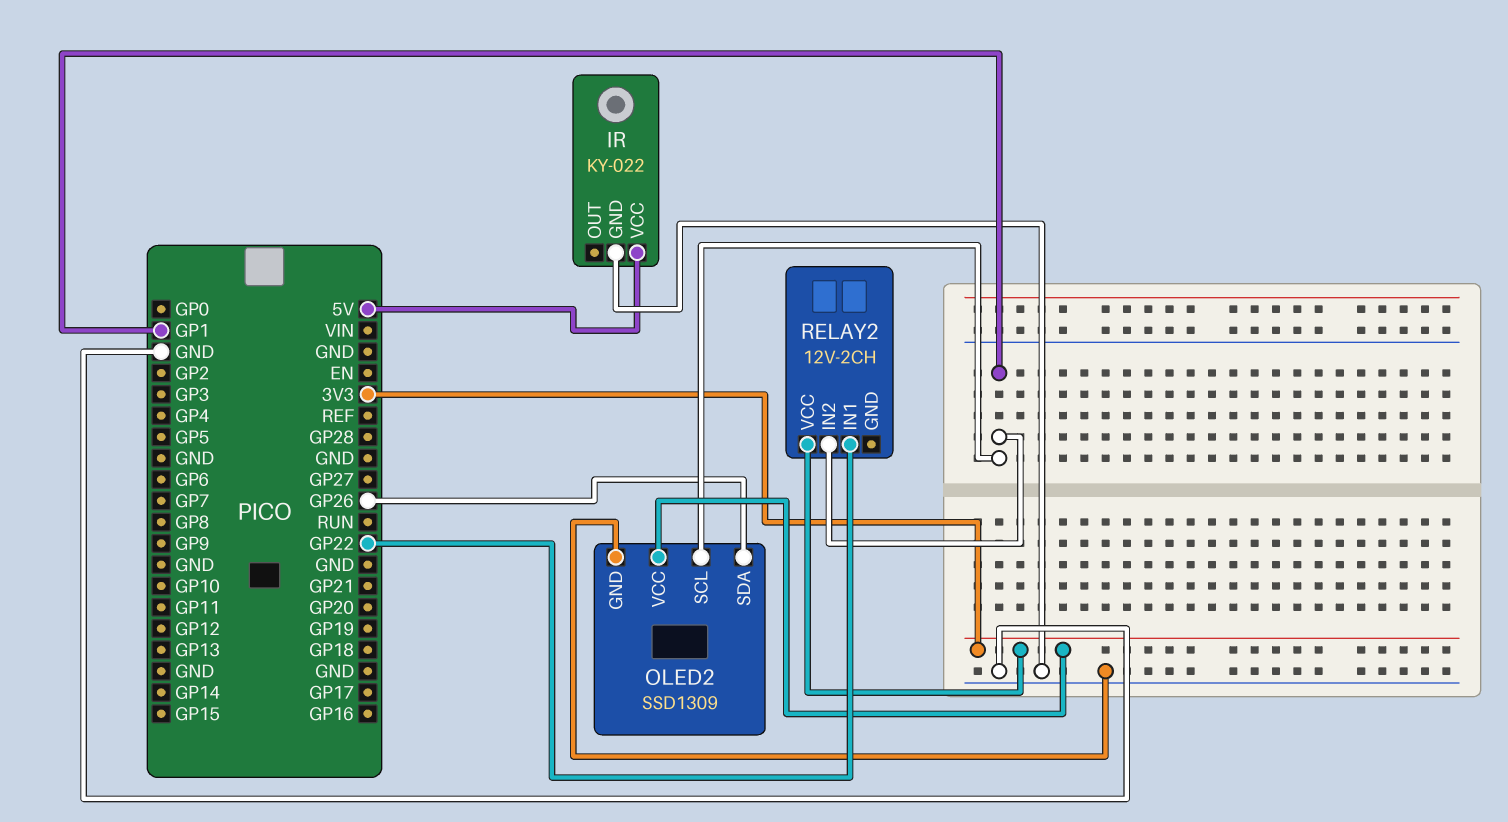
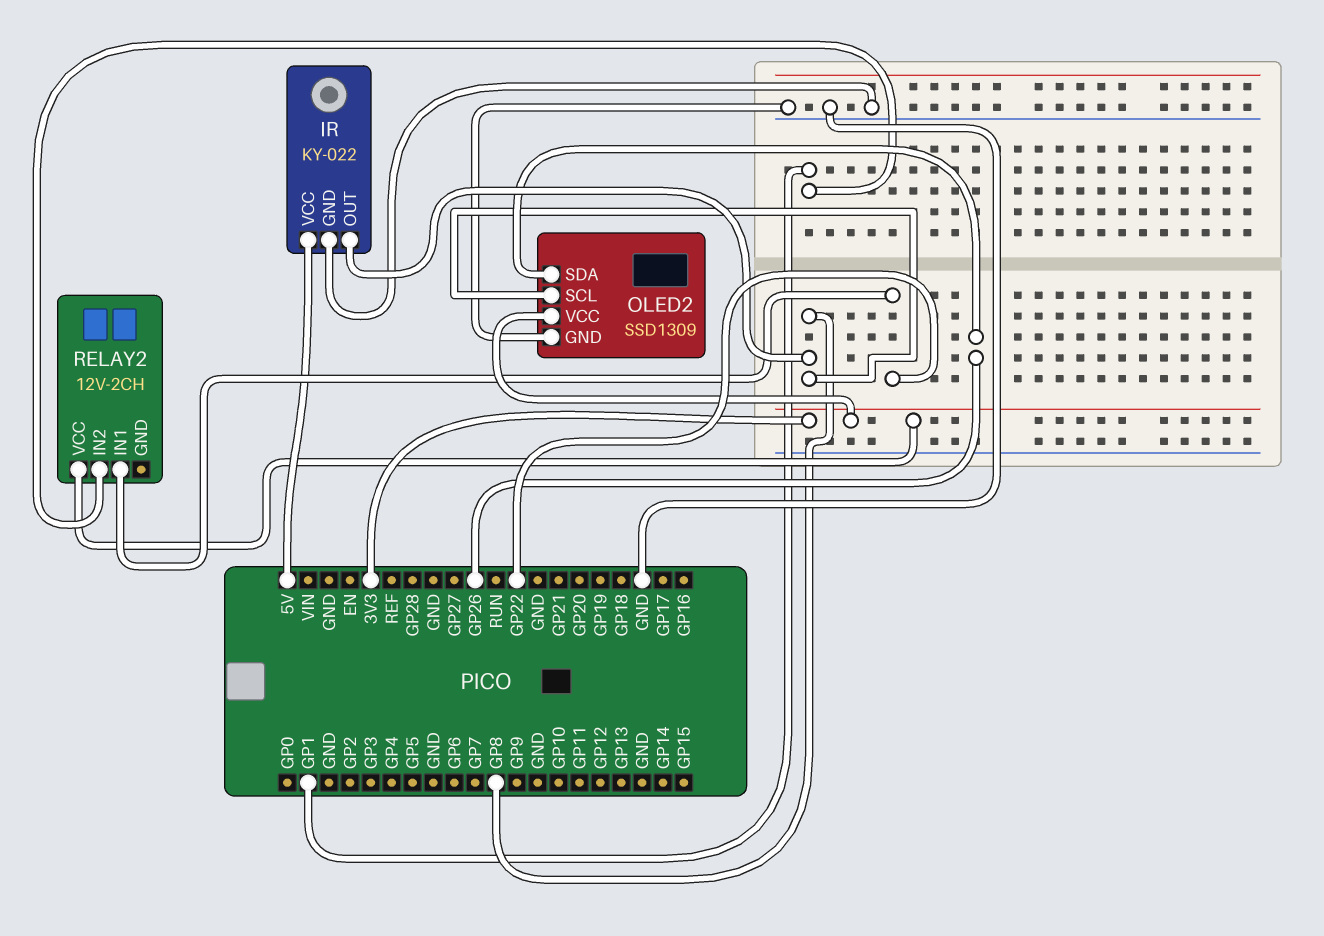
IR pin OUT: none -> GP8
OLED2 pin SCL: GP1 -> GP8

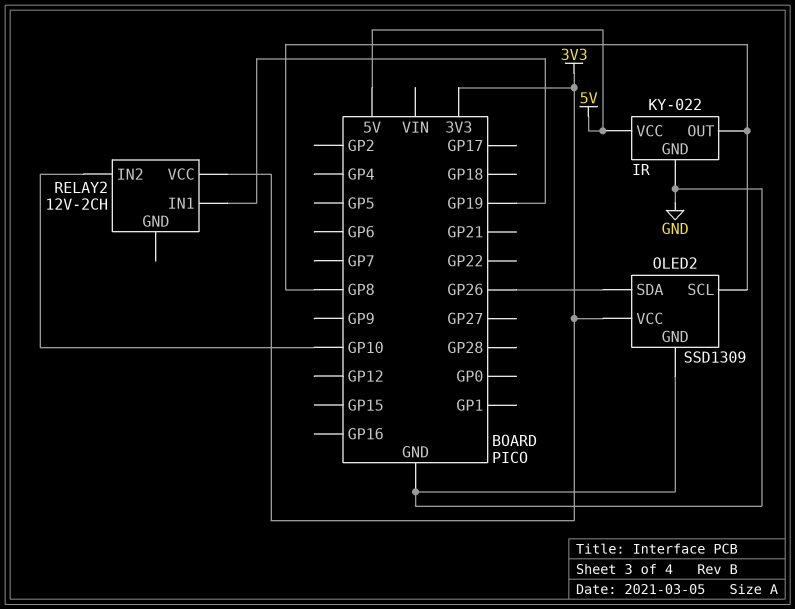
RELAY2 pin IN1: GP22 -> GP19
RELAY2 pin IN2: GP1 -> GP10

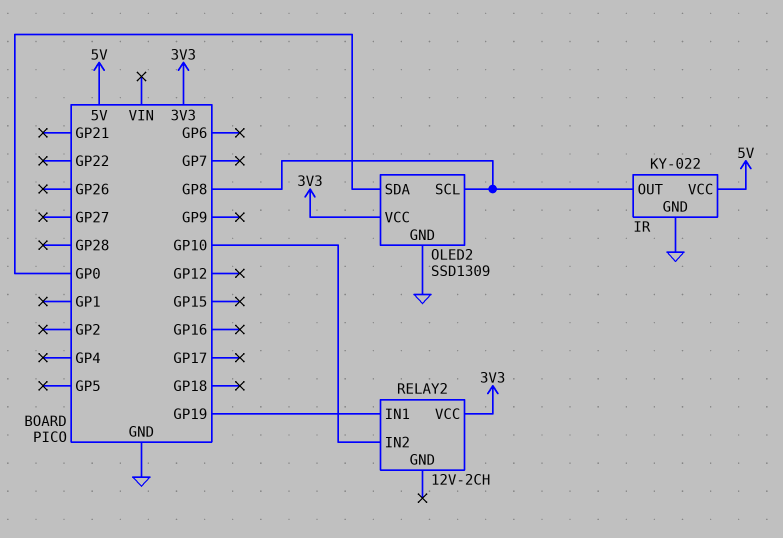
OLED2 pin SDA: GP26 -> GP0

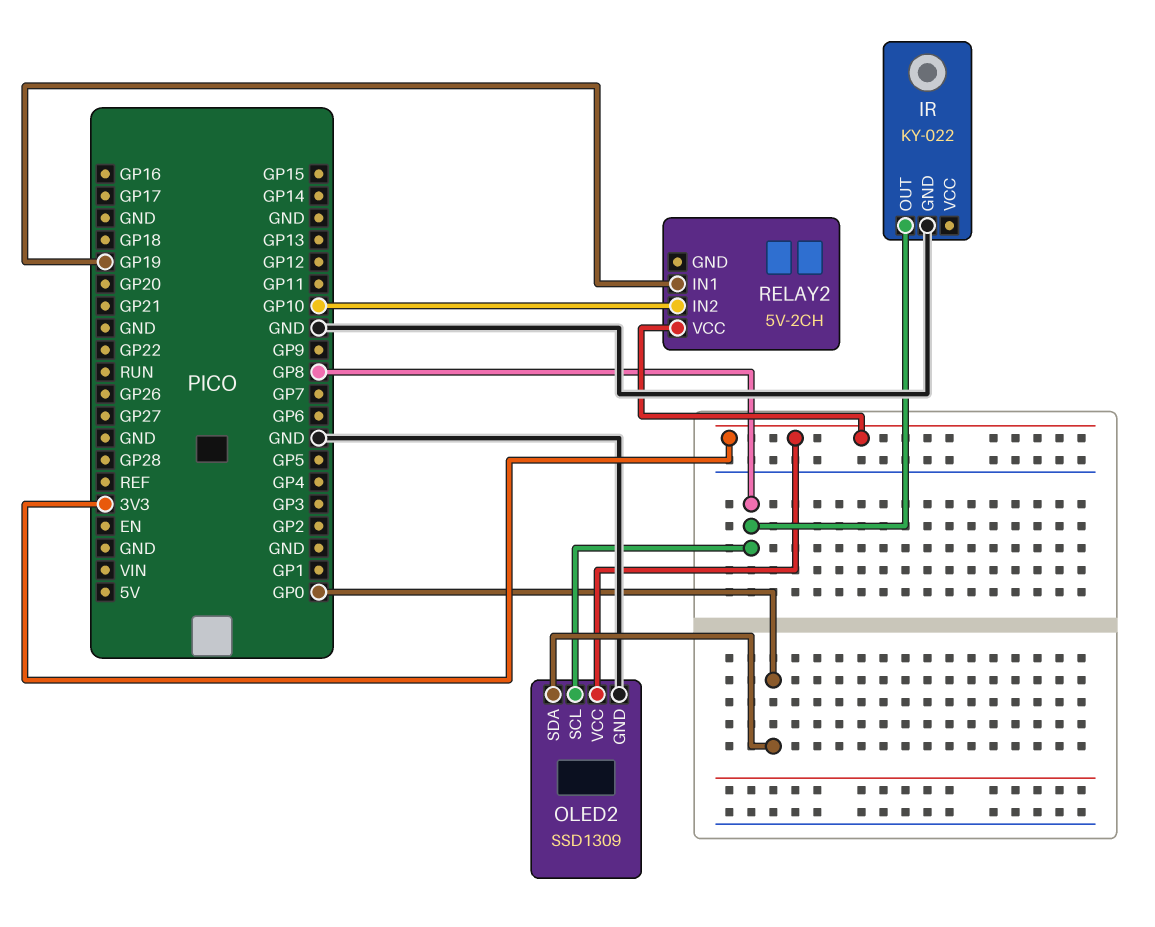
IR pin VCC: 5V -> none
RELAY2: 12V-2CH -> 5V-2CH

